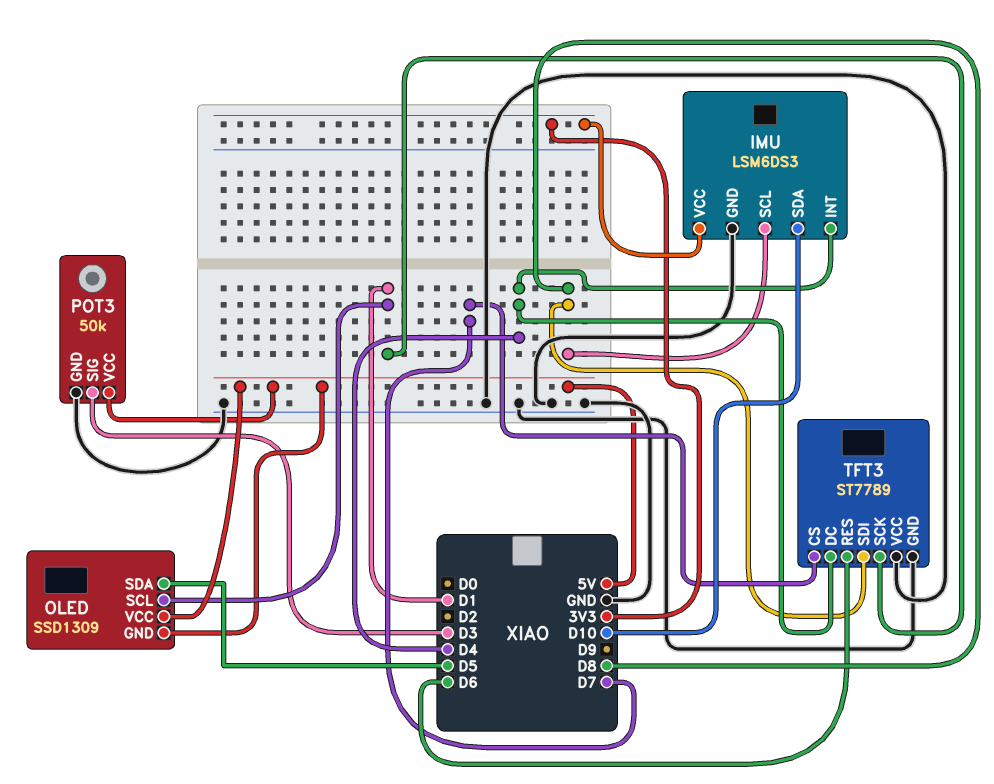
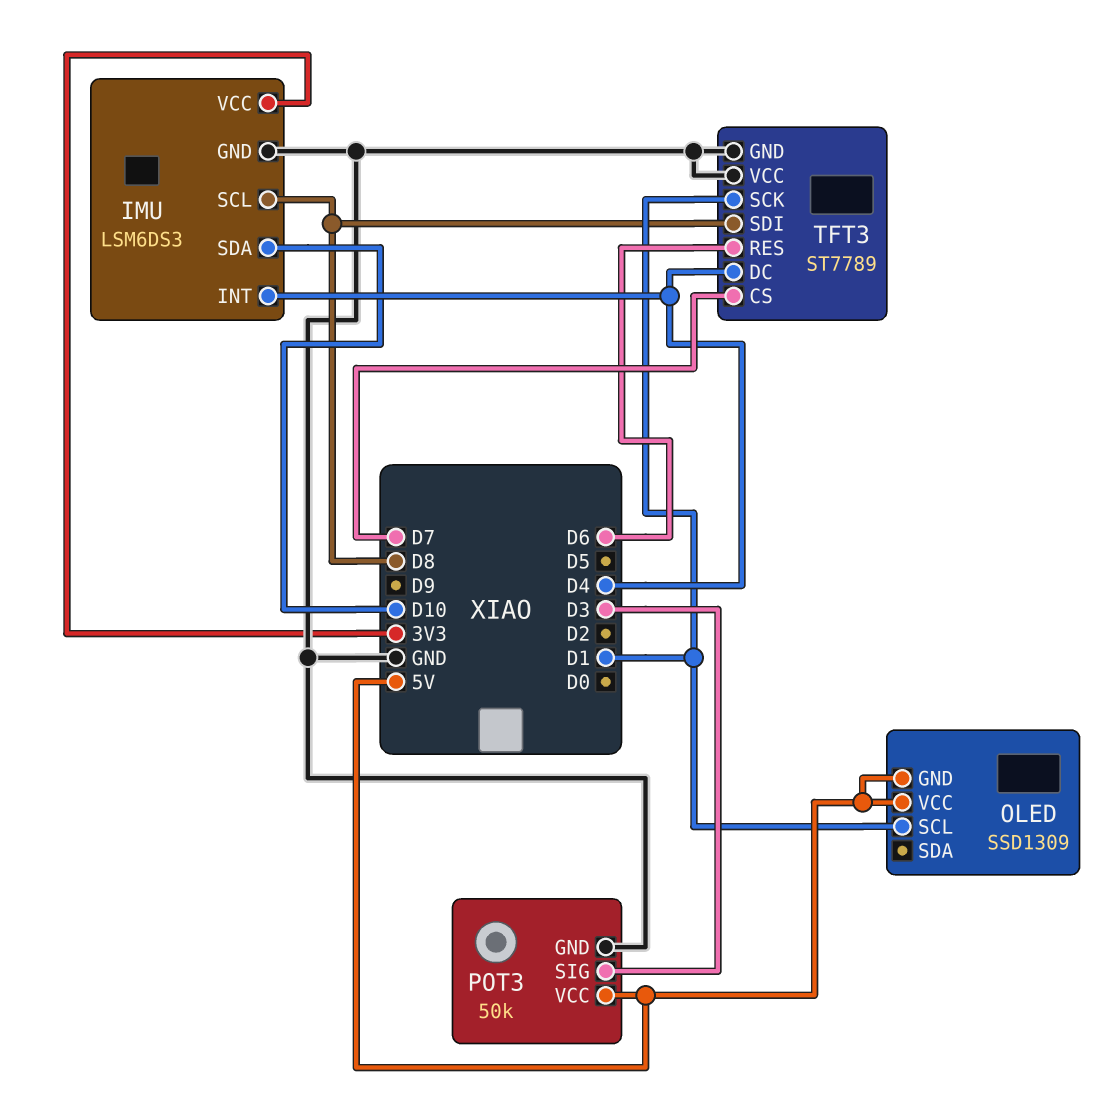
OLED pin SDA: D5 -> none

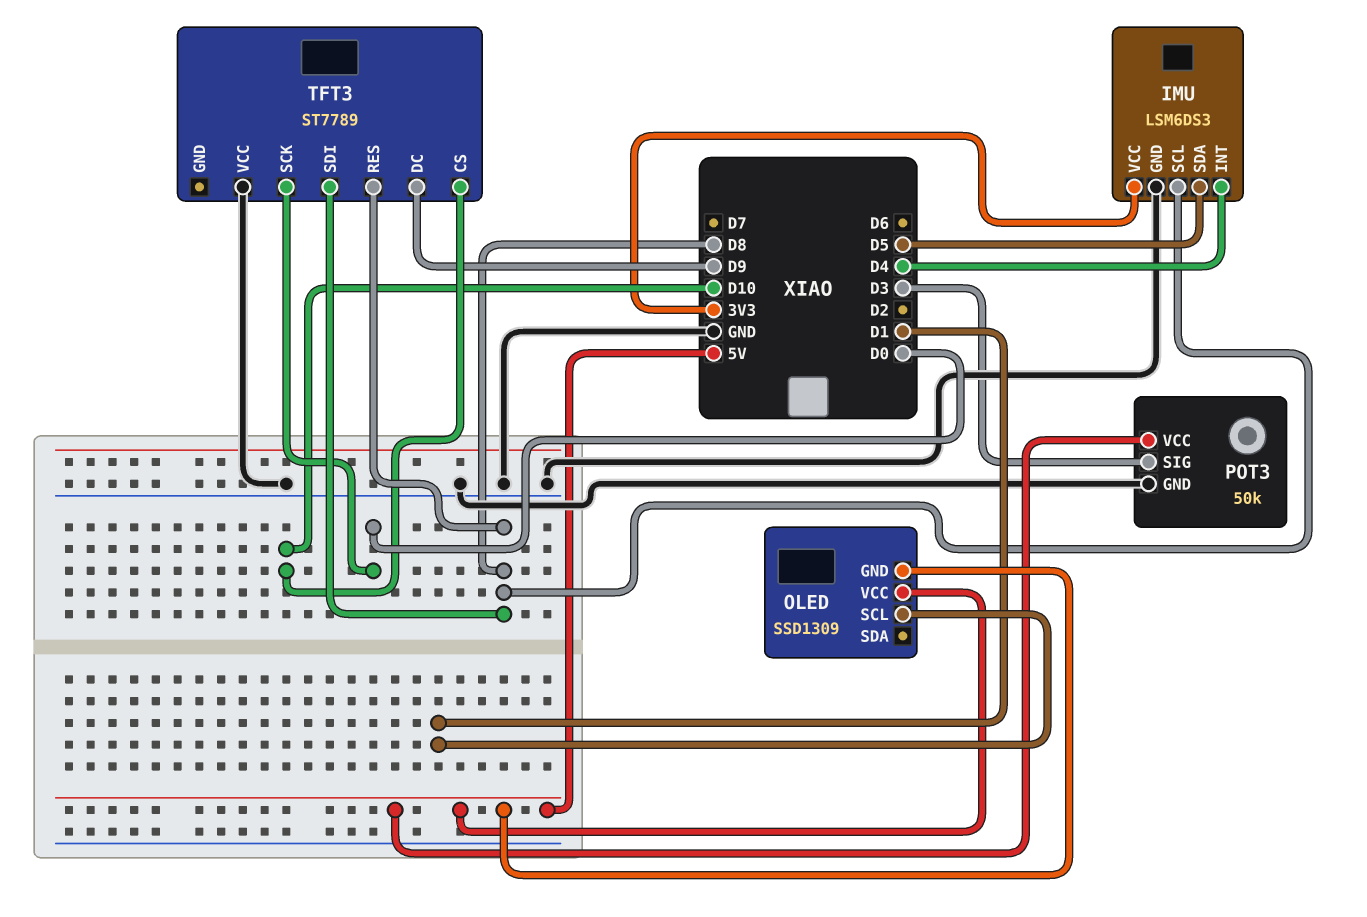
IMU pin SDA: D10 -> D5
TFT3 pin CS: D7 -> D10
TFT3 pin DC: D4 -> D9
TFT3 pin GND: GND -> none
TFT3 pin RES: D6 -> D8
TFT3 pin SCK: D1 -> D0

